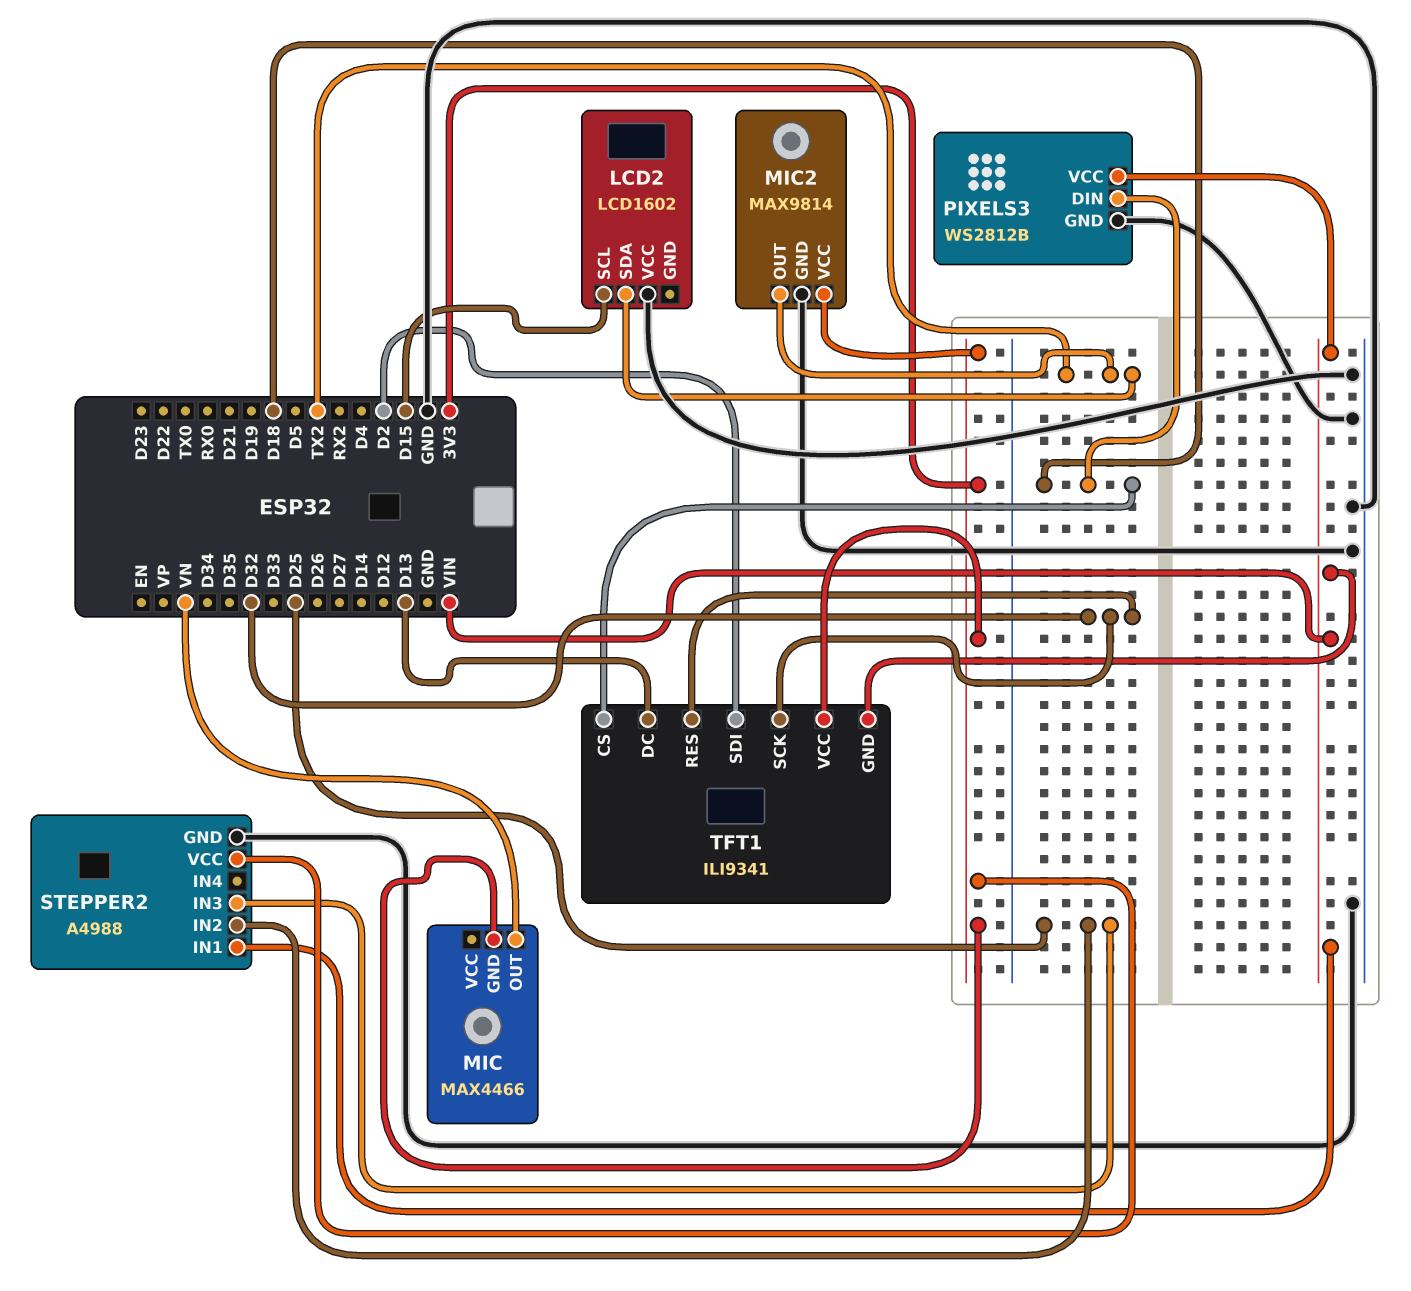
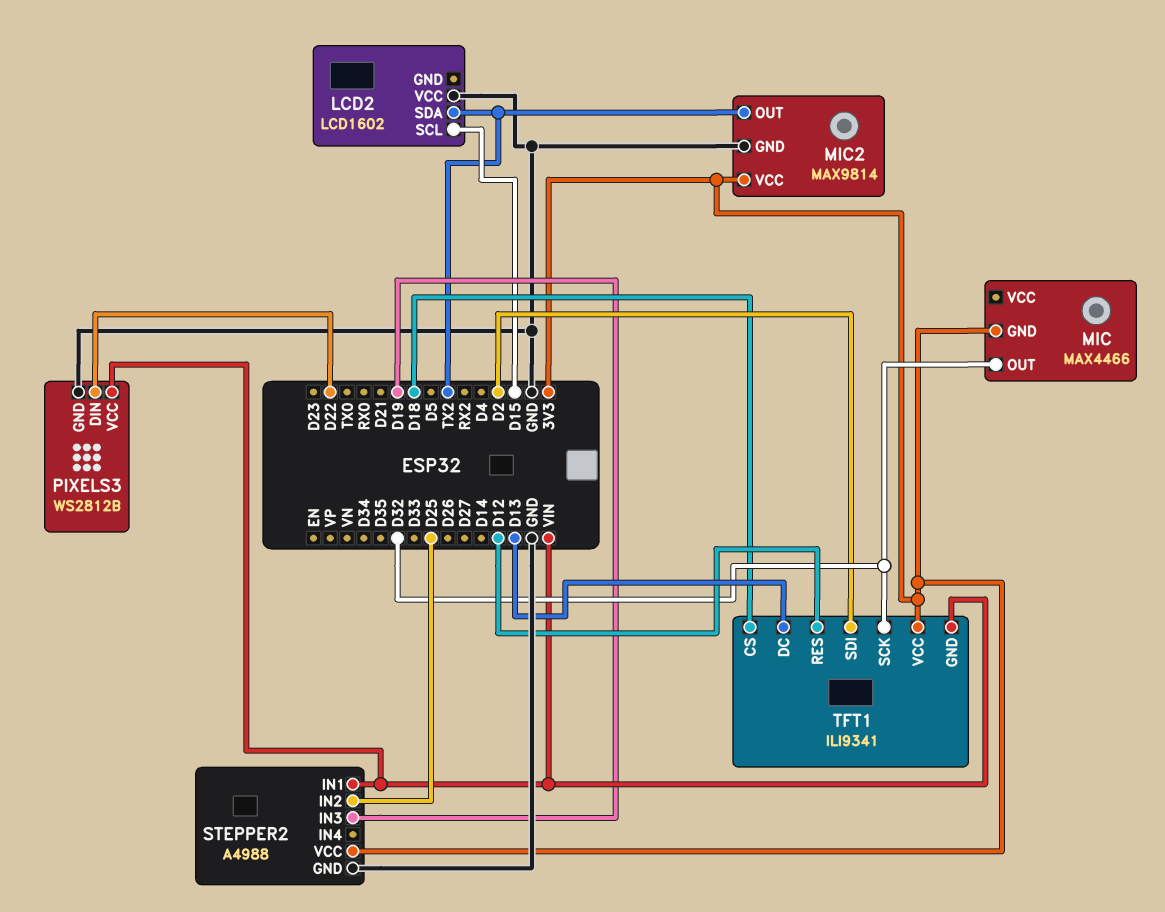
MIC pin OUT: VN -> D32
PIXELS3 pin DIN: D18 -> D22
STEPPER2 pin IN3: D25 -> D19
TFT1 pin RES: D32 -> D12

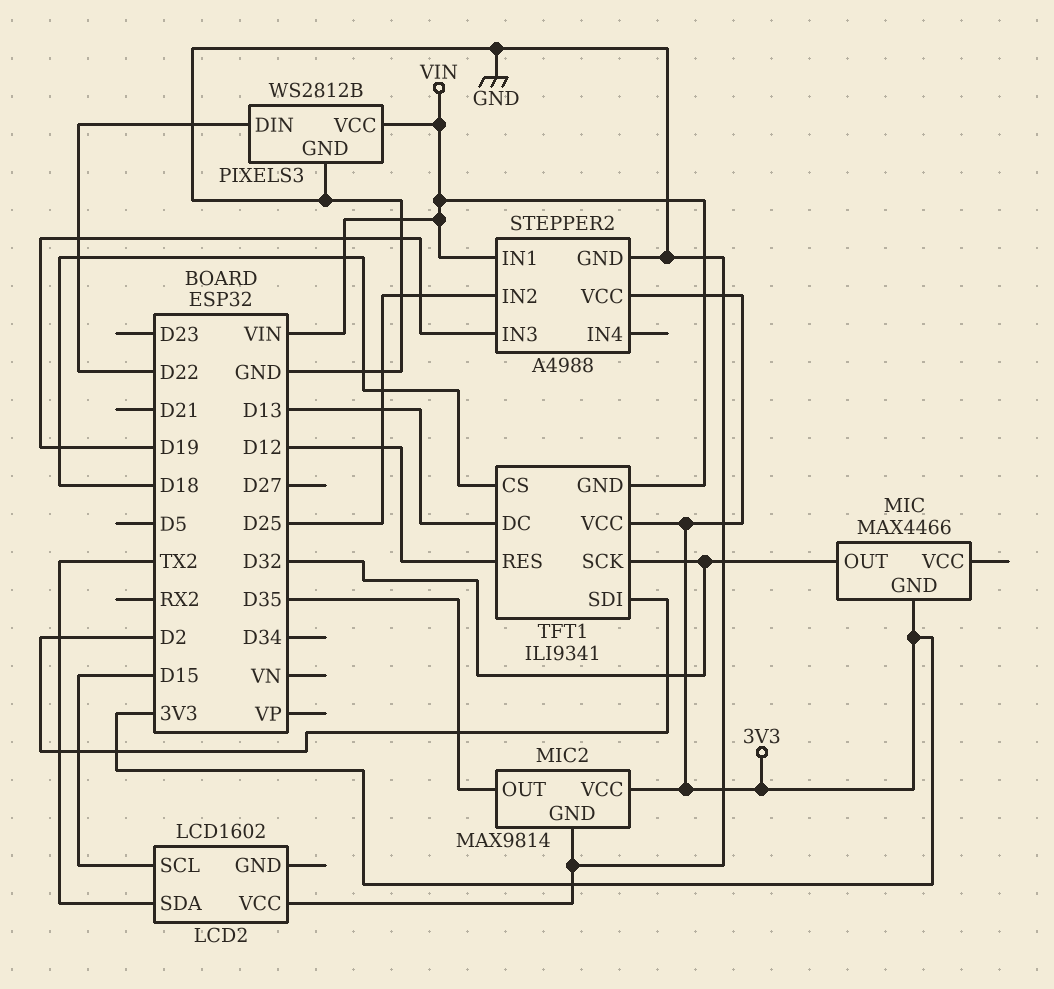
MIC2 pin OUT: TX2 -> D35

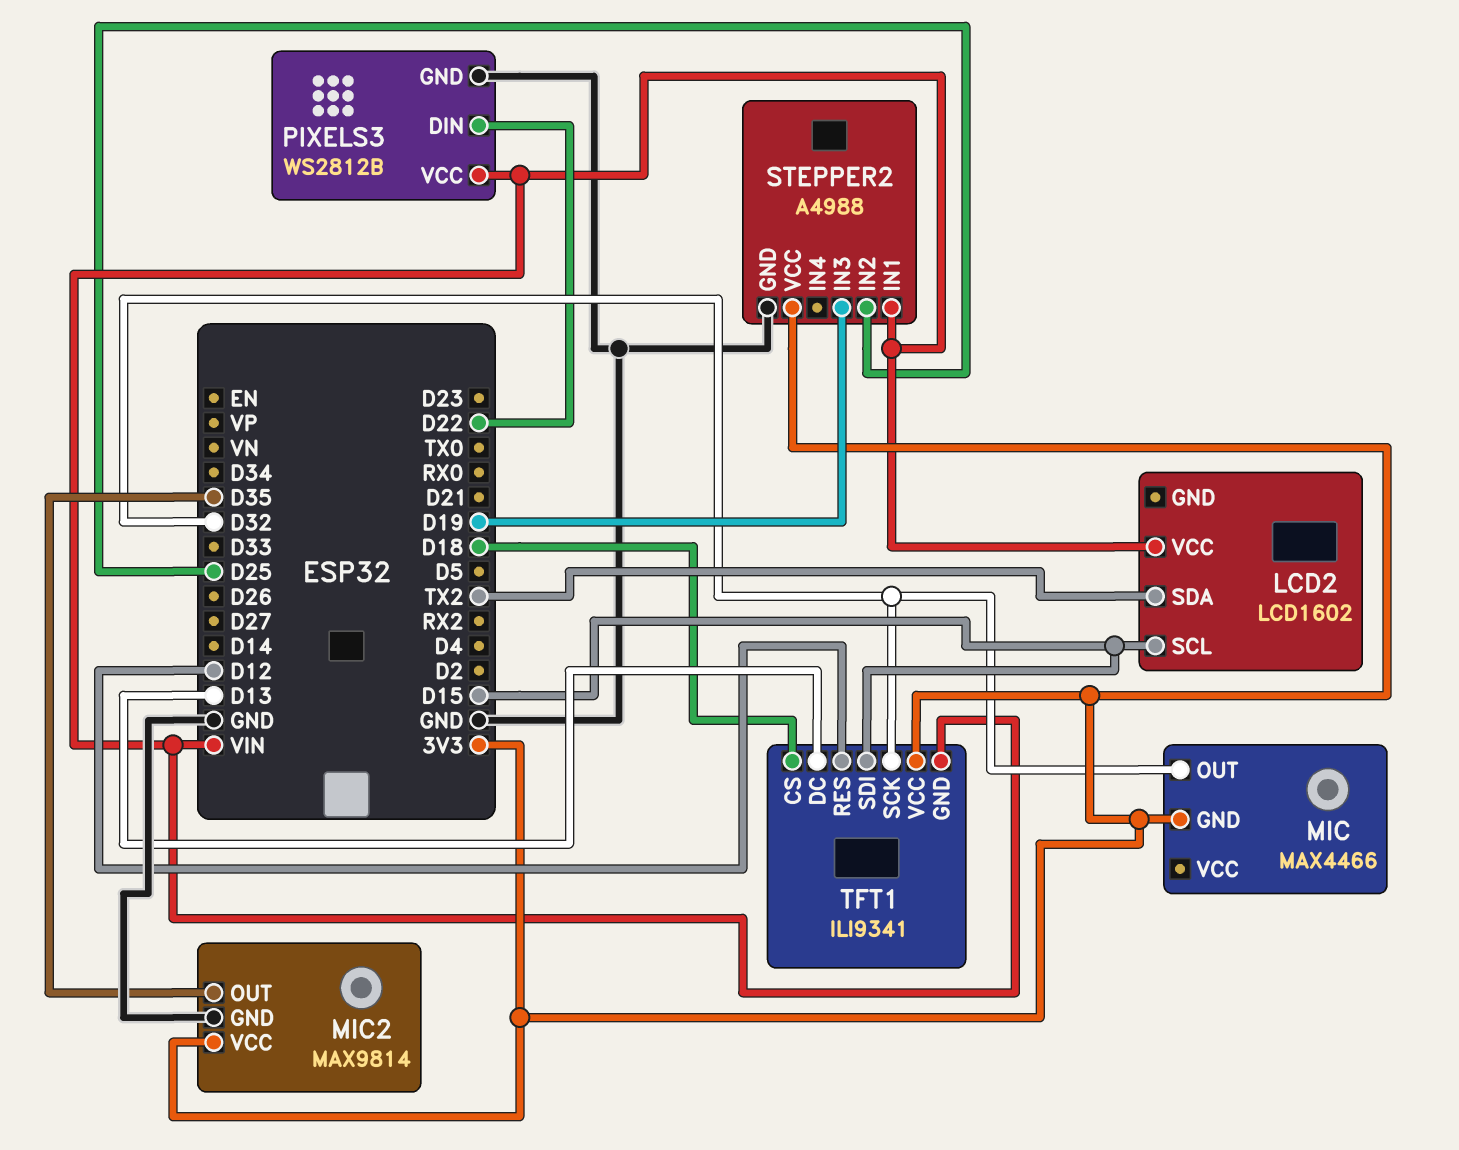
LCD2 pin VCC: GND -> VIN
TFT1 pin SDI: D2 -> D15

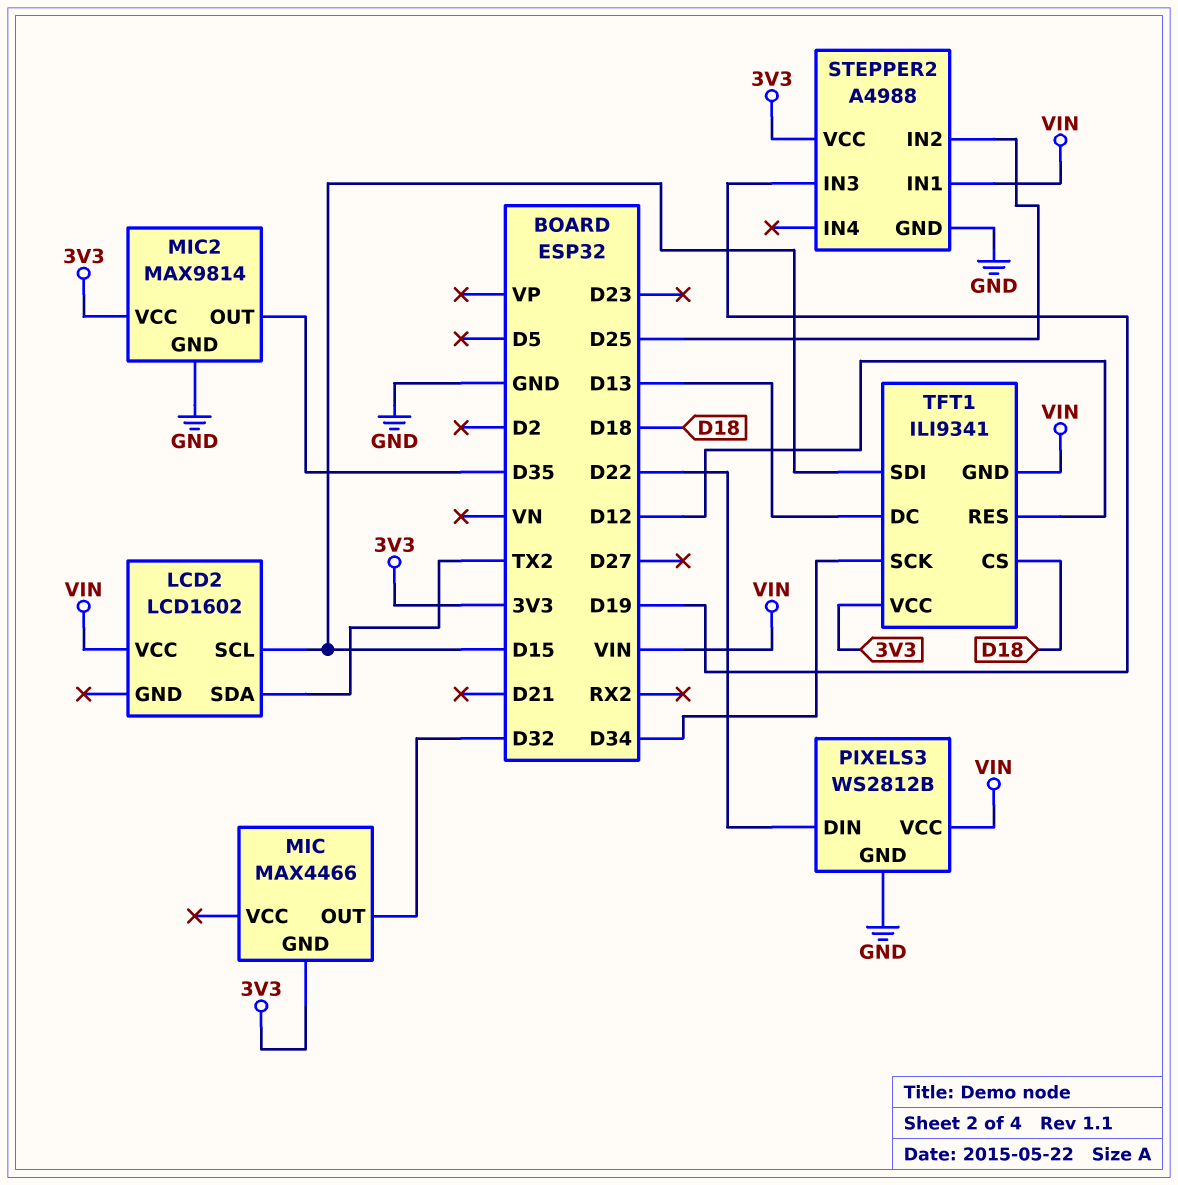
TFT1 pin SCK: D32 -> D34

